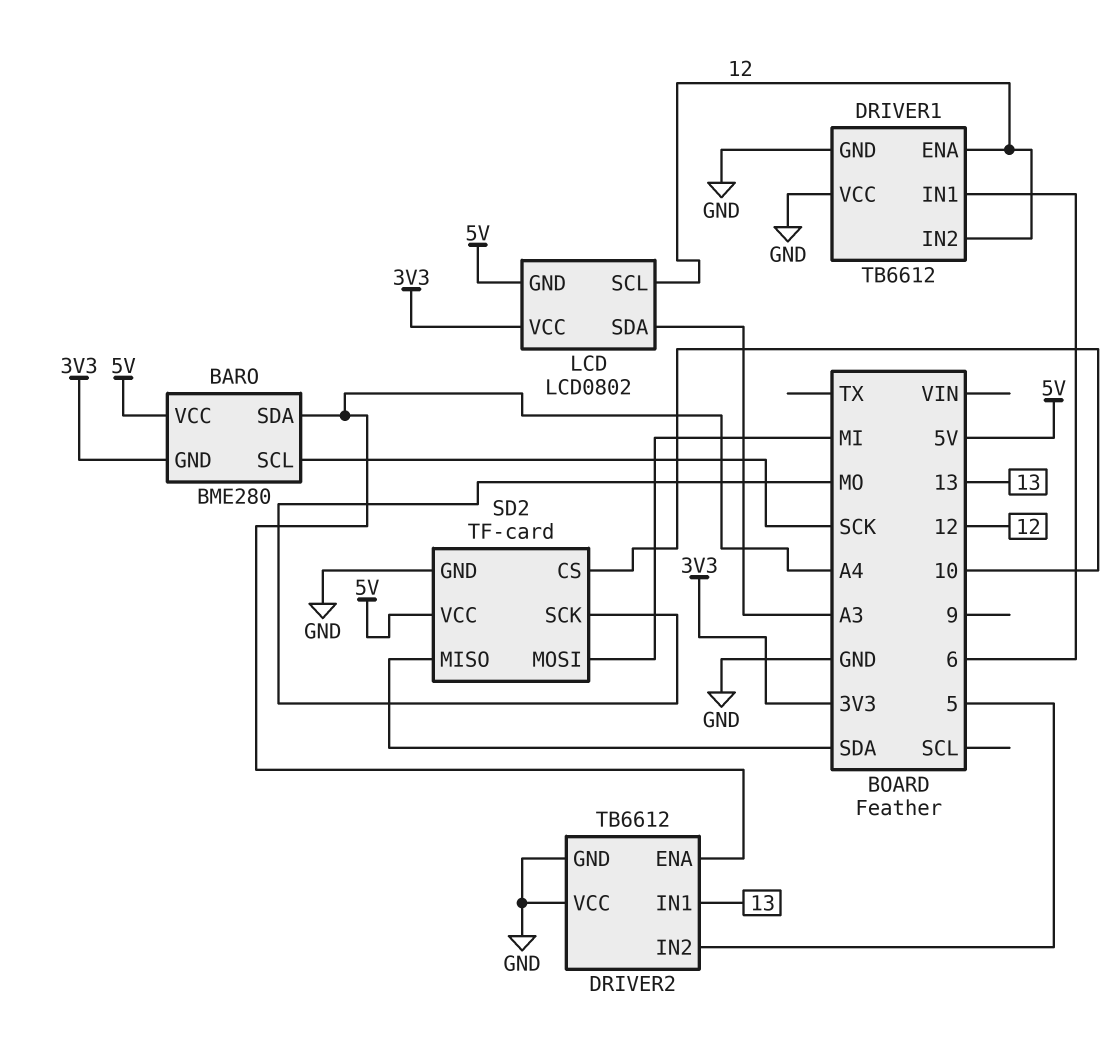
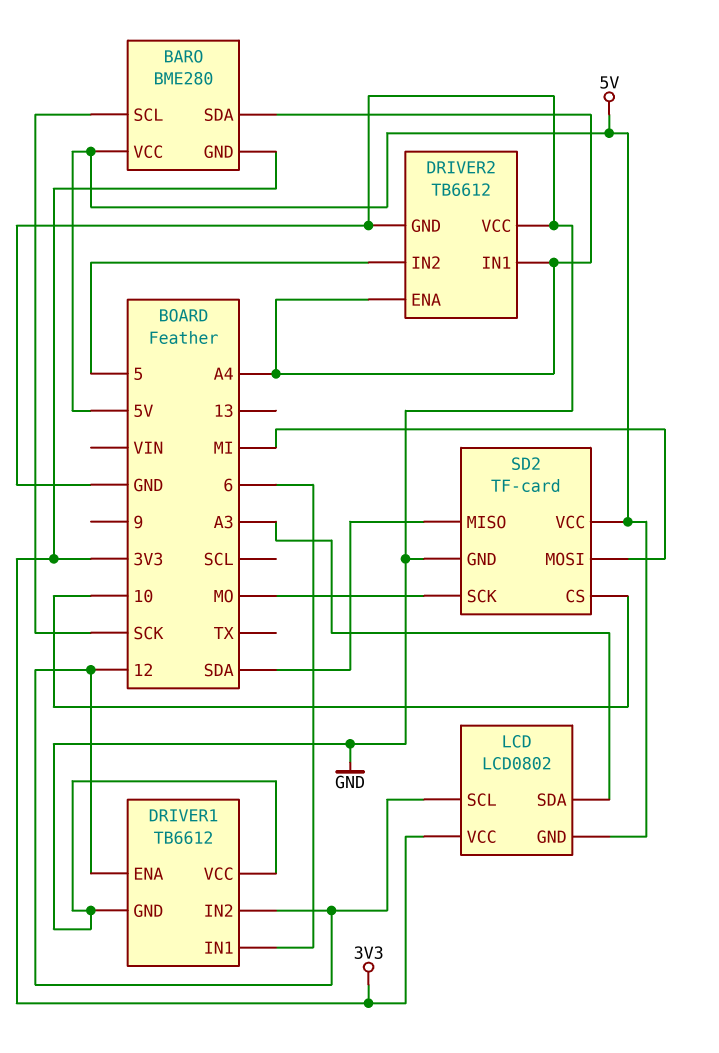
DRIVER2 pin IN1: 13 -> A4

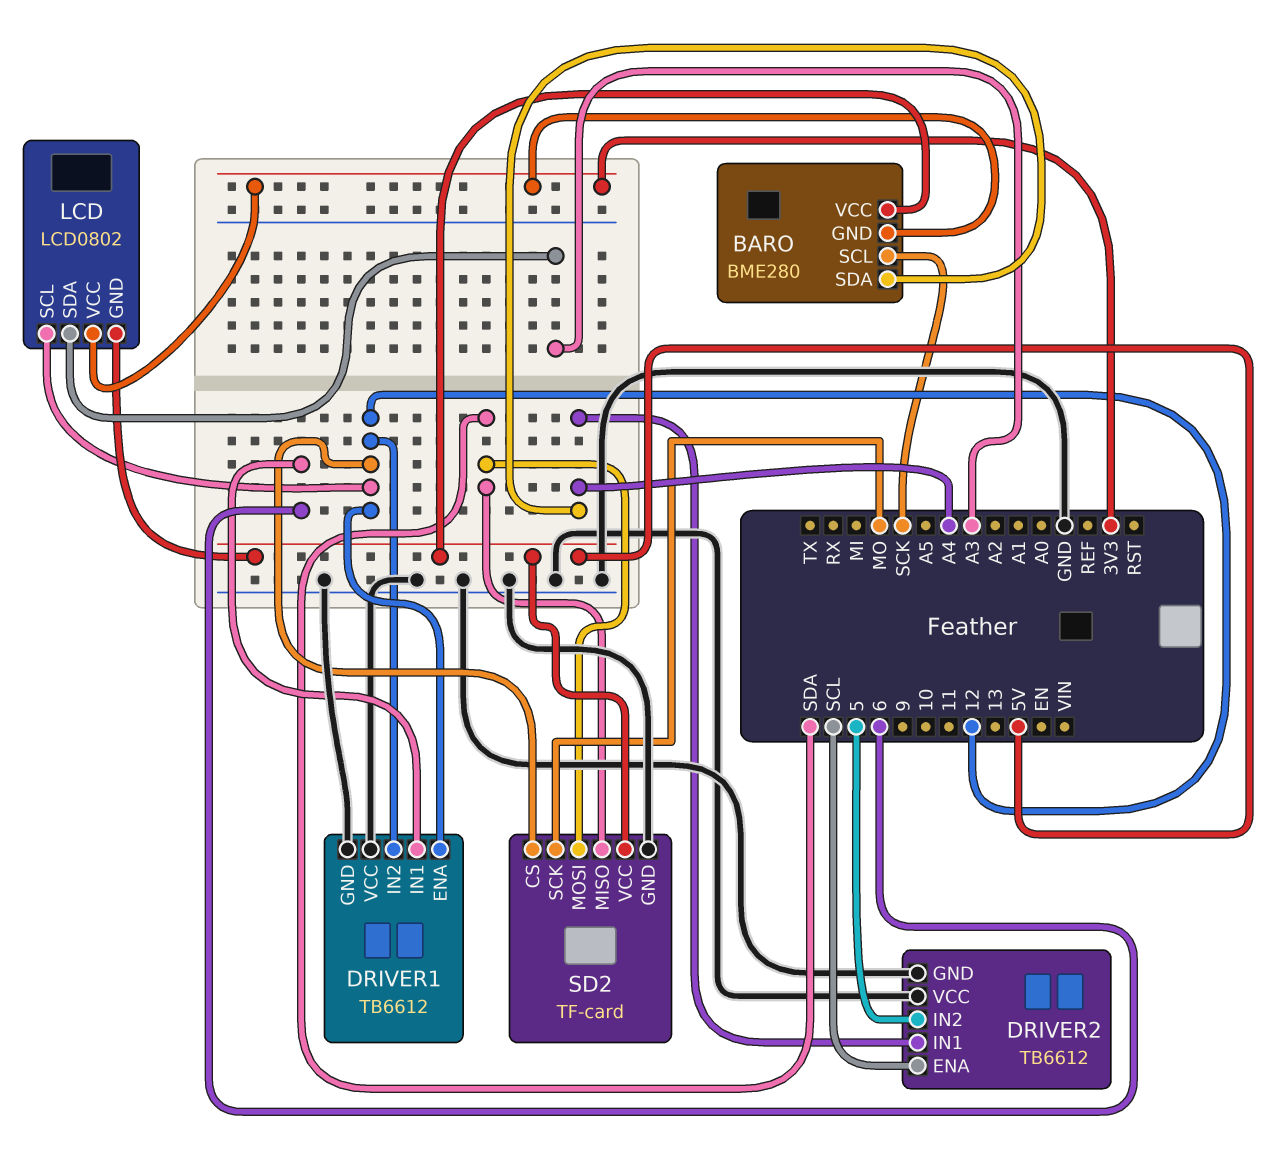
DRIVER2 pin ENA: A4 -> SCL
SD2 pin CS: 10 -> 12
SD2 pin MOSI: MI -> SDA

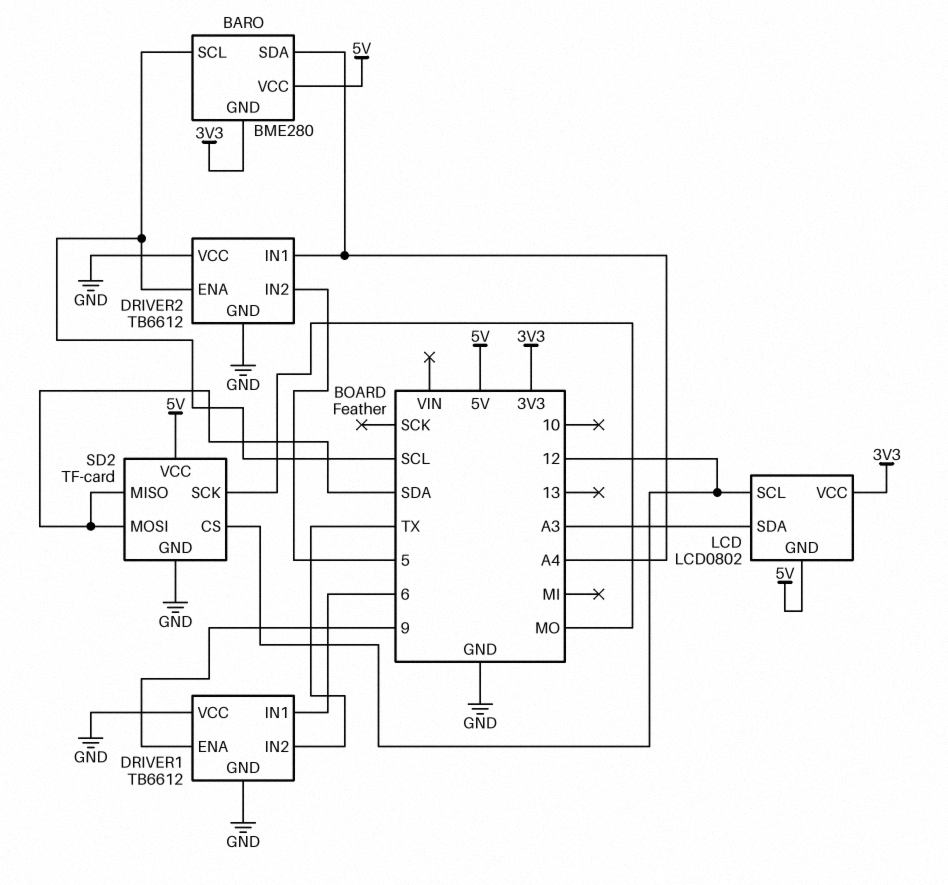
BARO pin SCL: SCK -> SCL
DRIVER1 pin ENA: 12 -> 9
DRIVER1 pin IN2: 12 -> TX

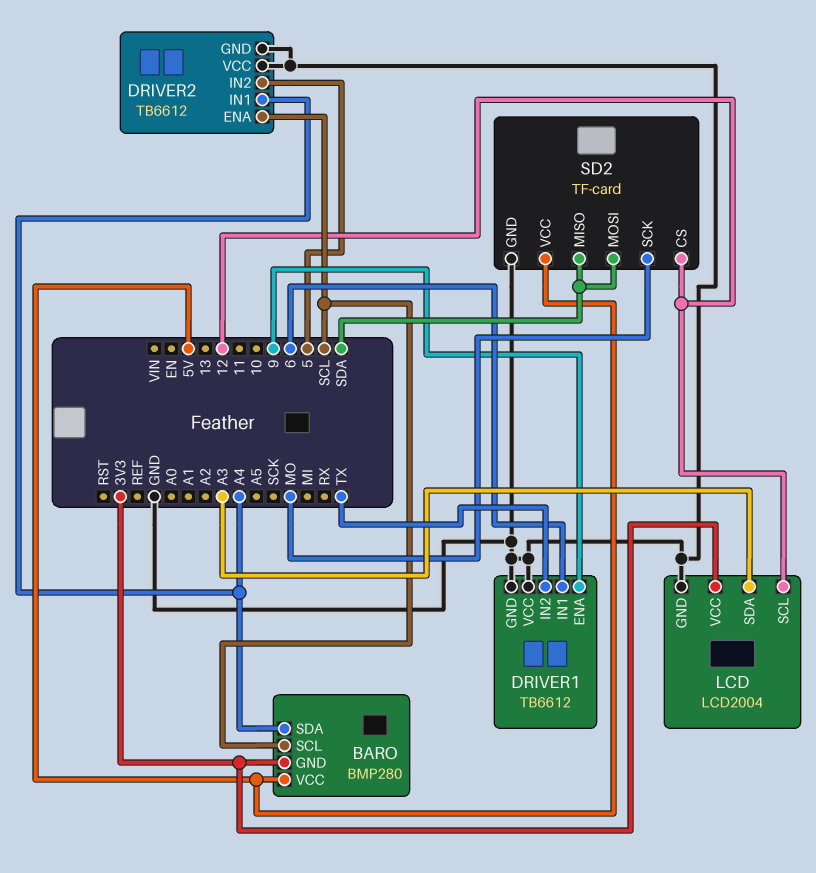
BARO: BME280 -> BMP280
LCD: LCD0802 -> LCD2004
LCD pin GND: 5V -> GND

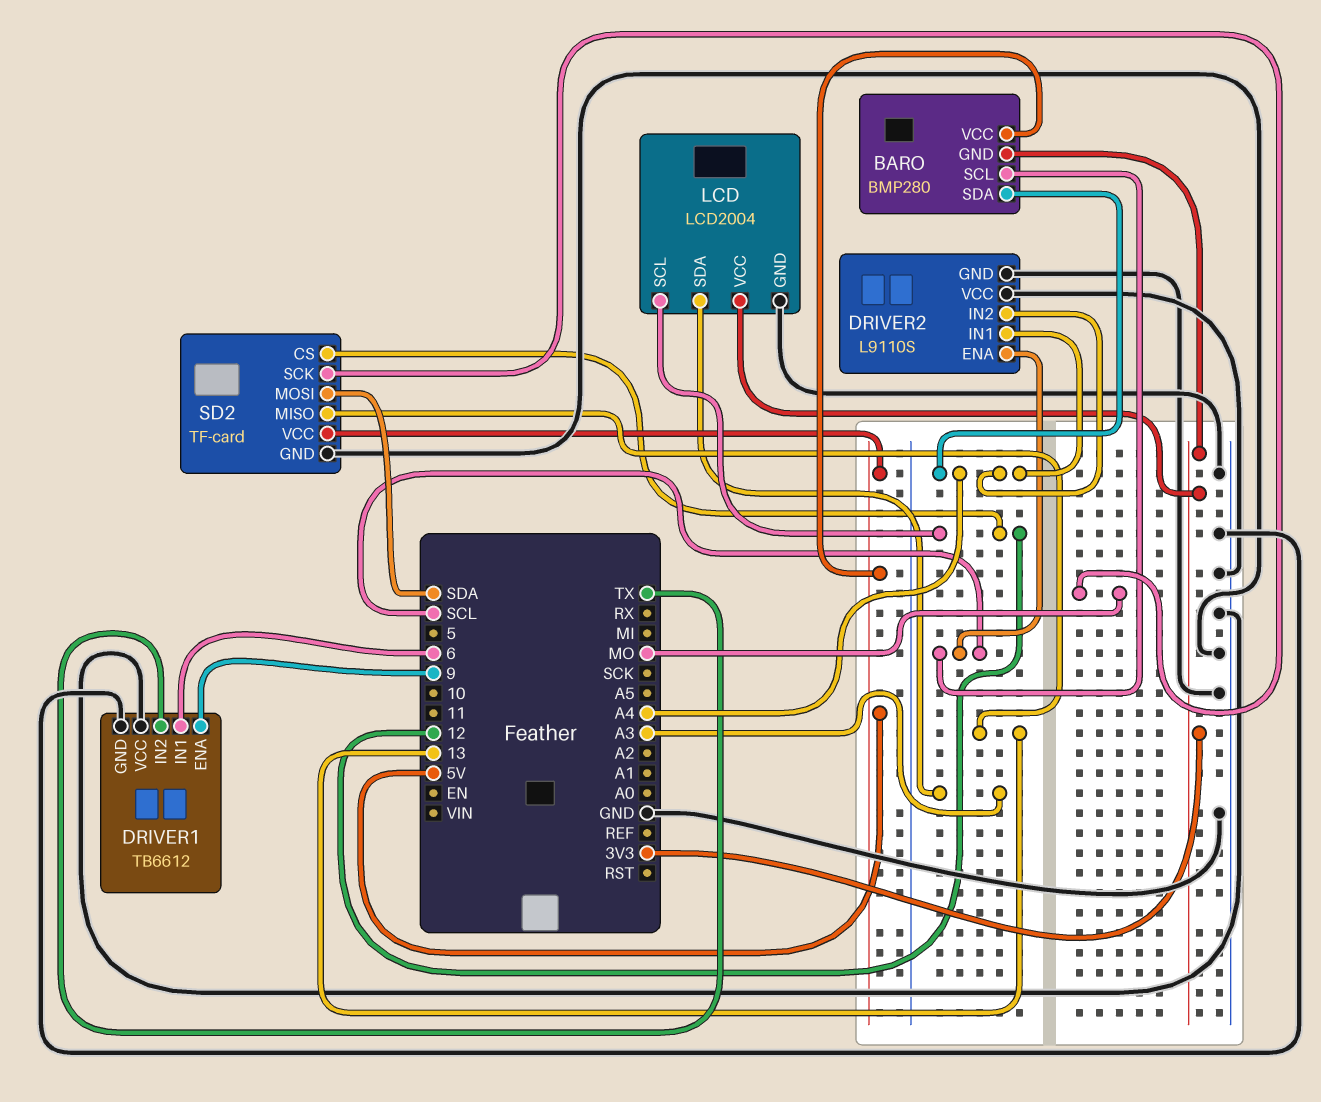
DRIVER2: TB6612 -> L9110S
DRIVER2 pin IN2: 5 -> A4
SD2 pin MISO: SDA -> 13

